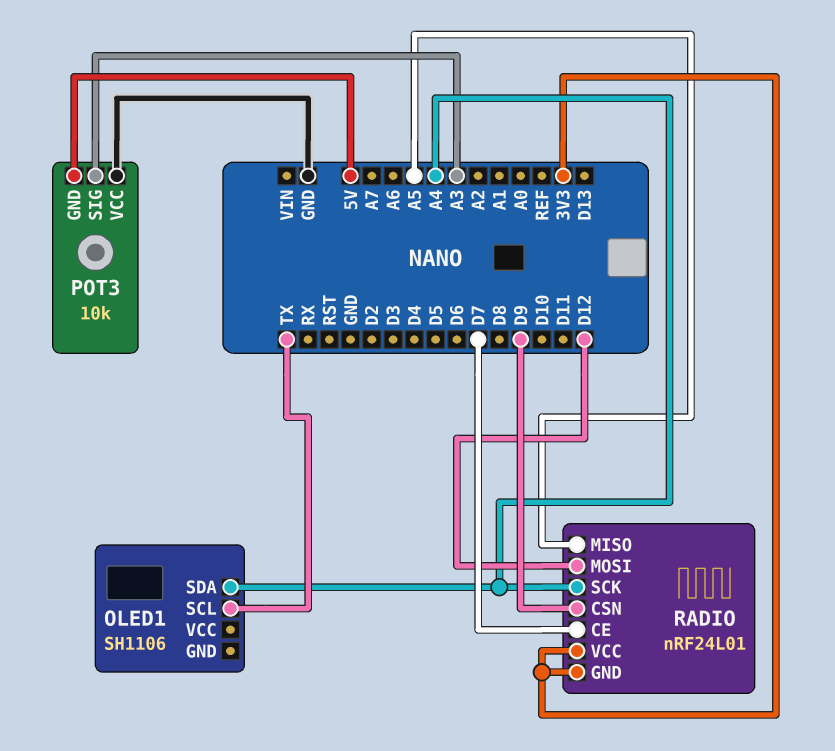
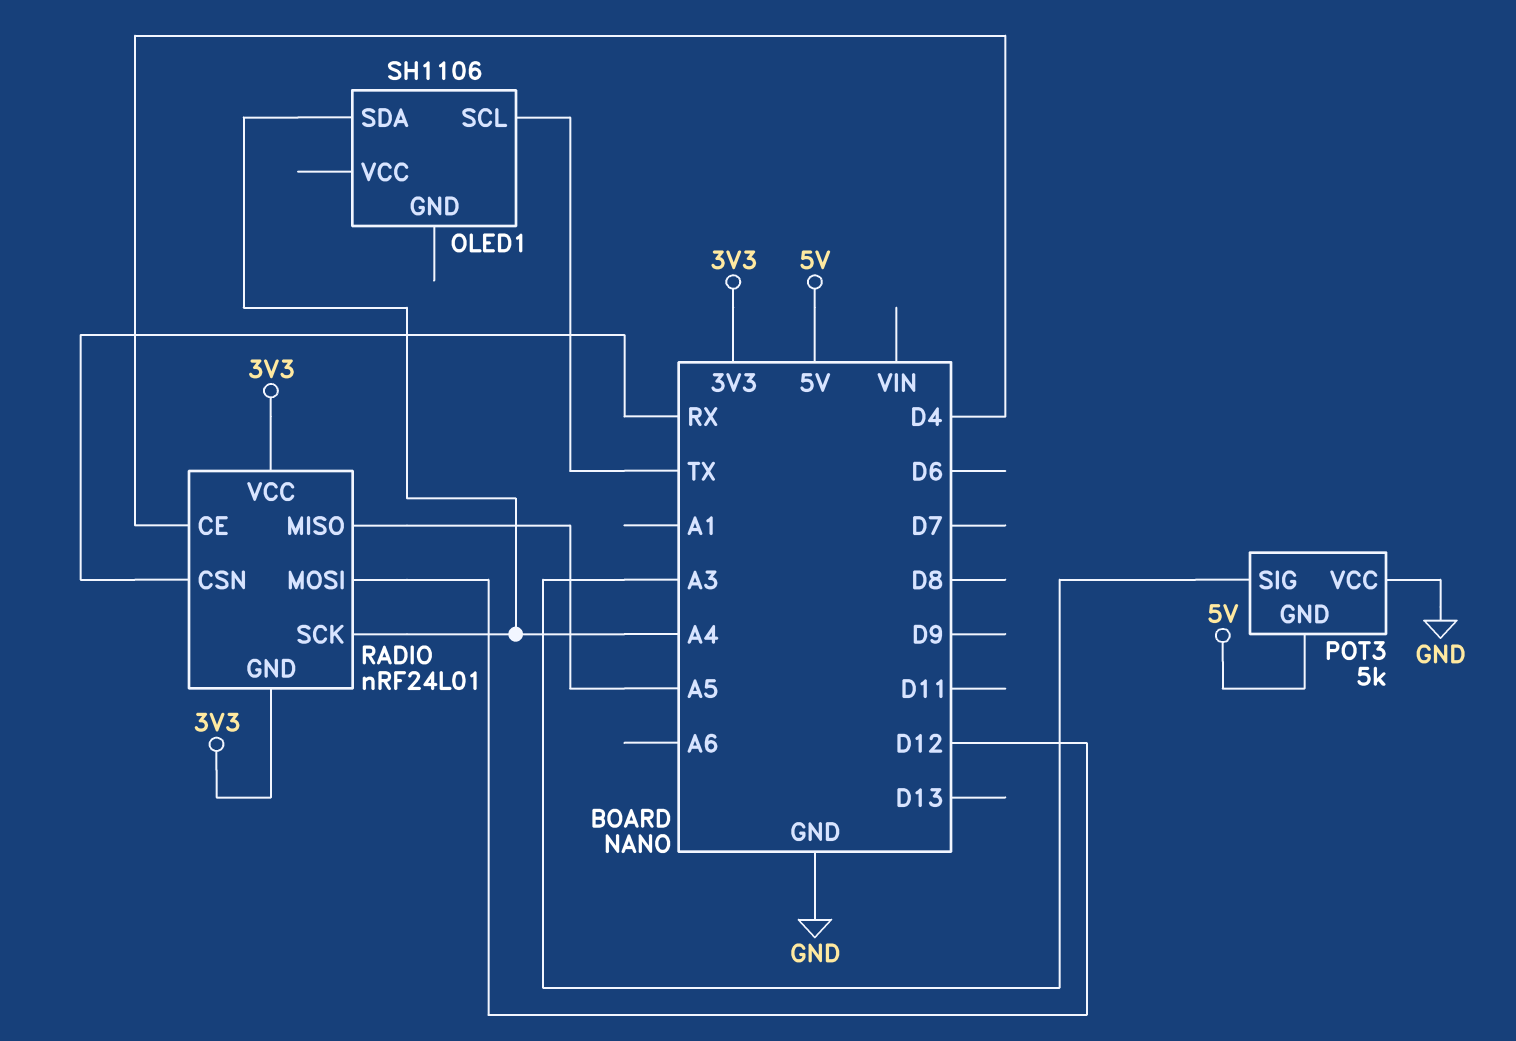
POT3: 10k -> 5k
RADIO pin CE: D7 -> D4
RADIO pin CSN: D9 -> RX

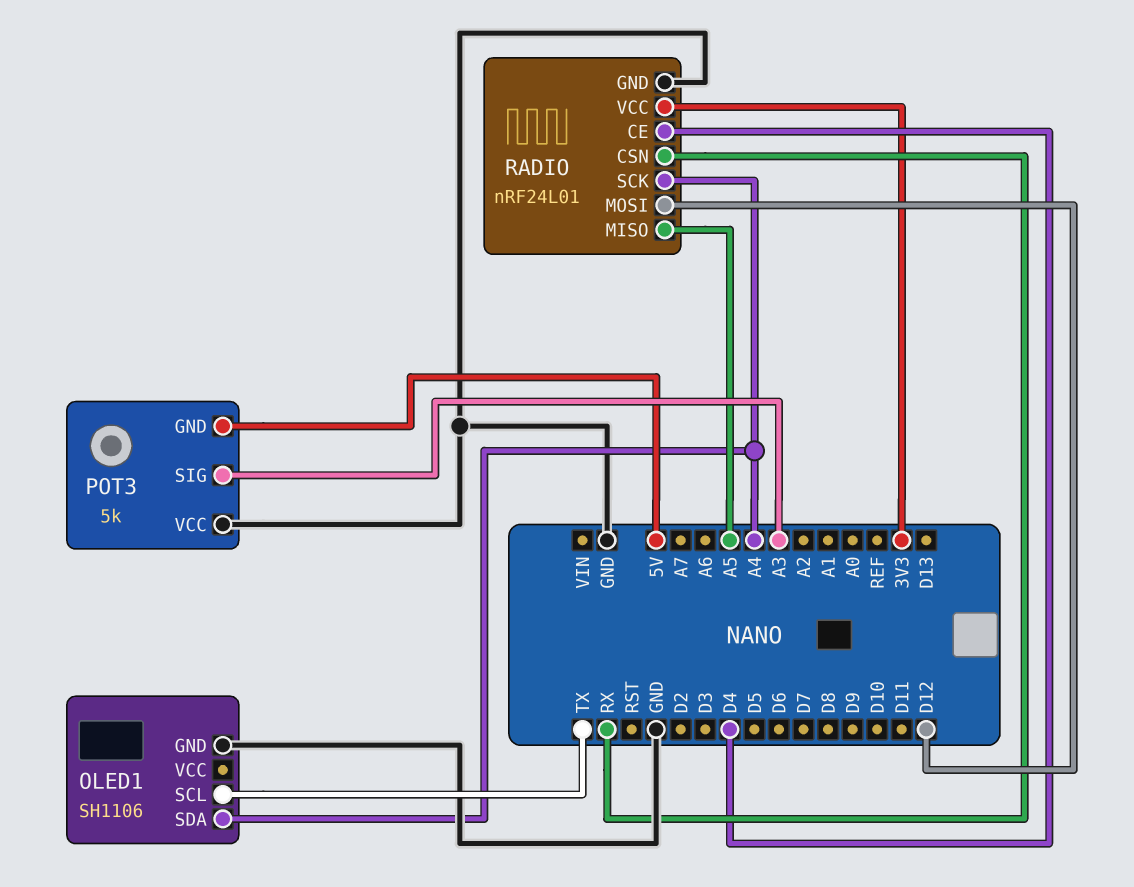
OLED1 pin GND: none -> GND
RADIO pin GND: 3V3 -> GND

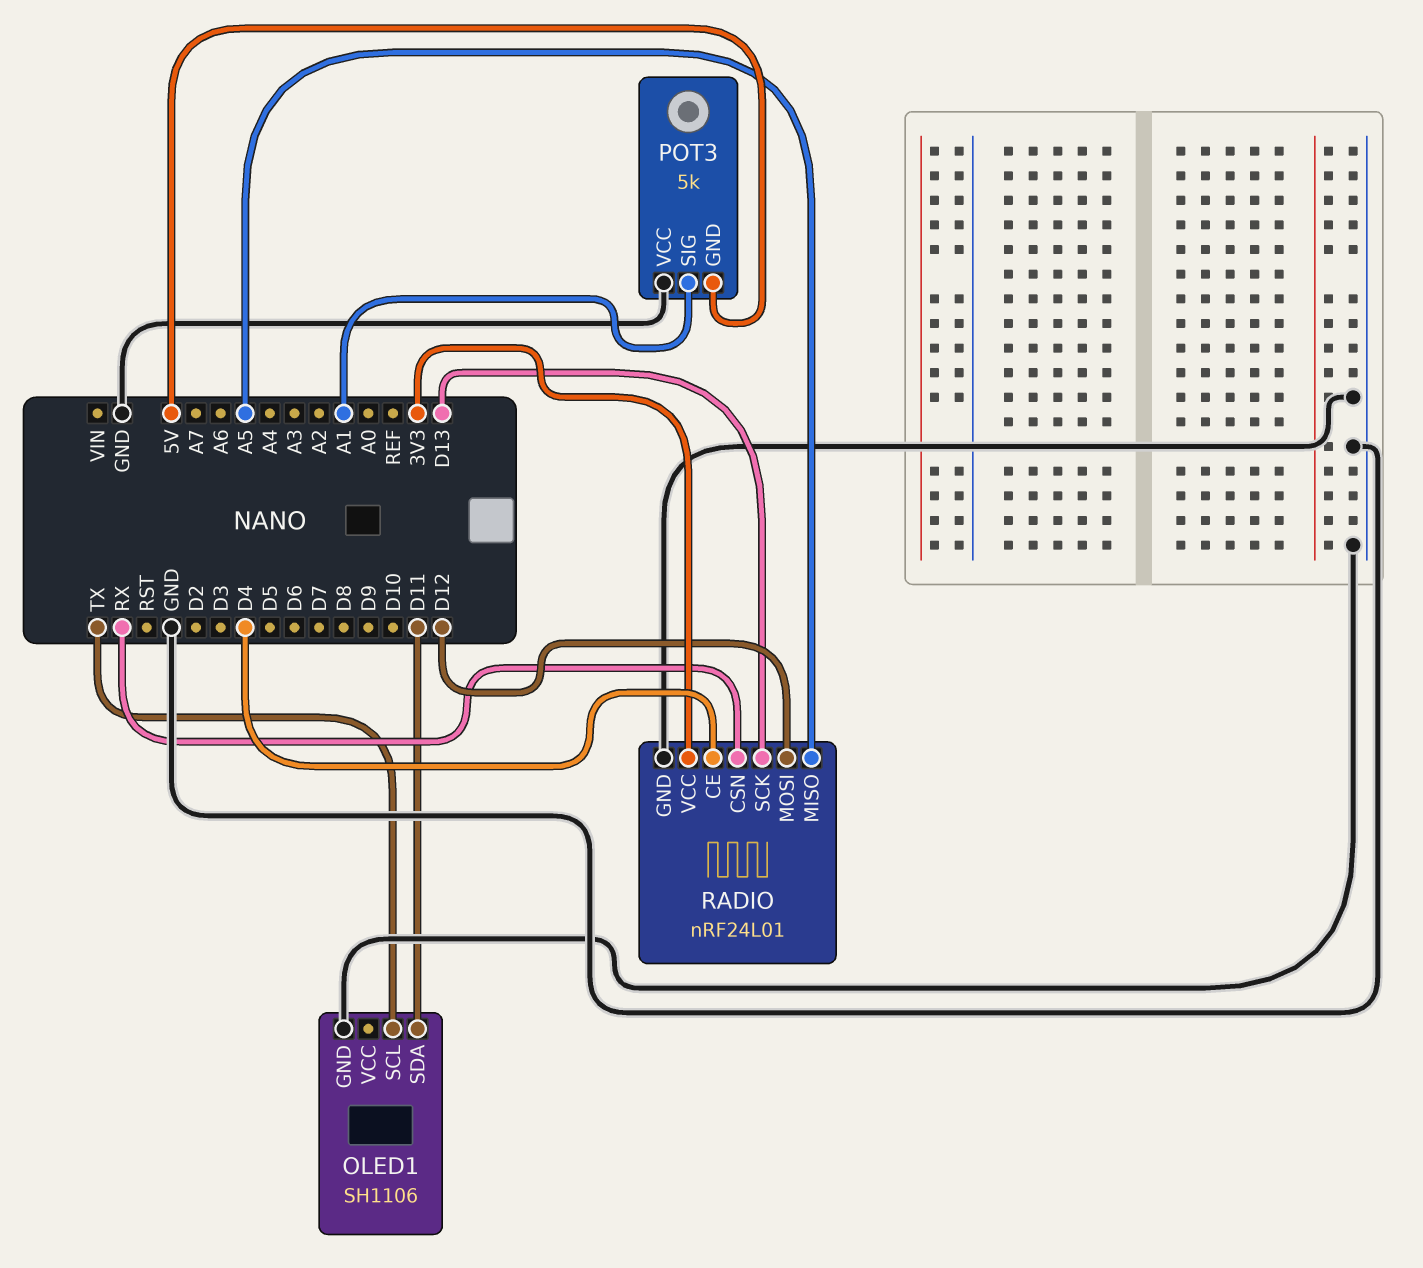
OLED1 pin SDA: A4 -> D11
POT3 pin SIG: A3 -> A1
RADIO pin SCK: A4 -> D13

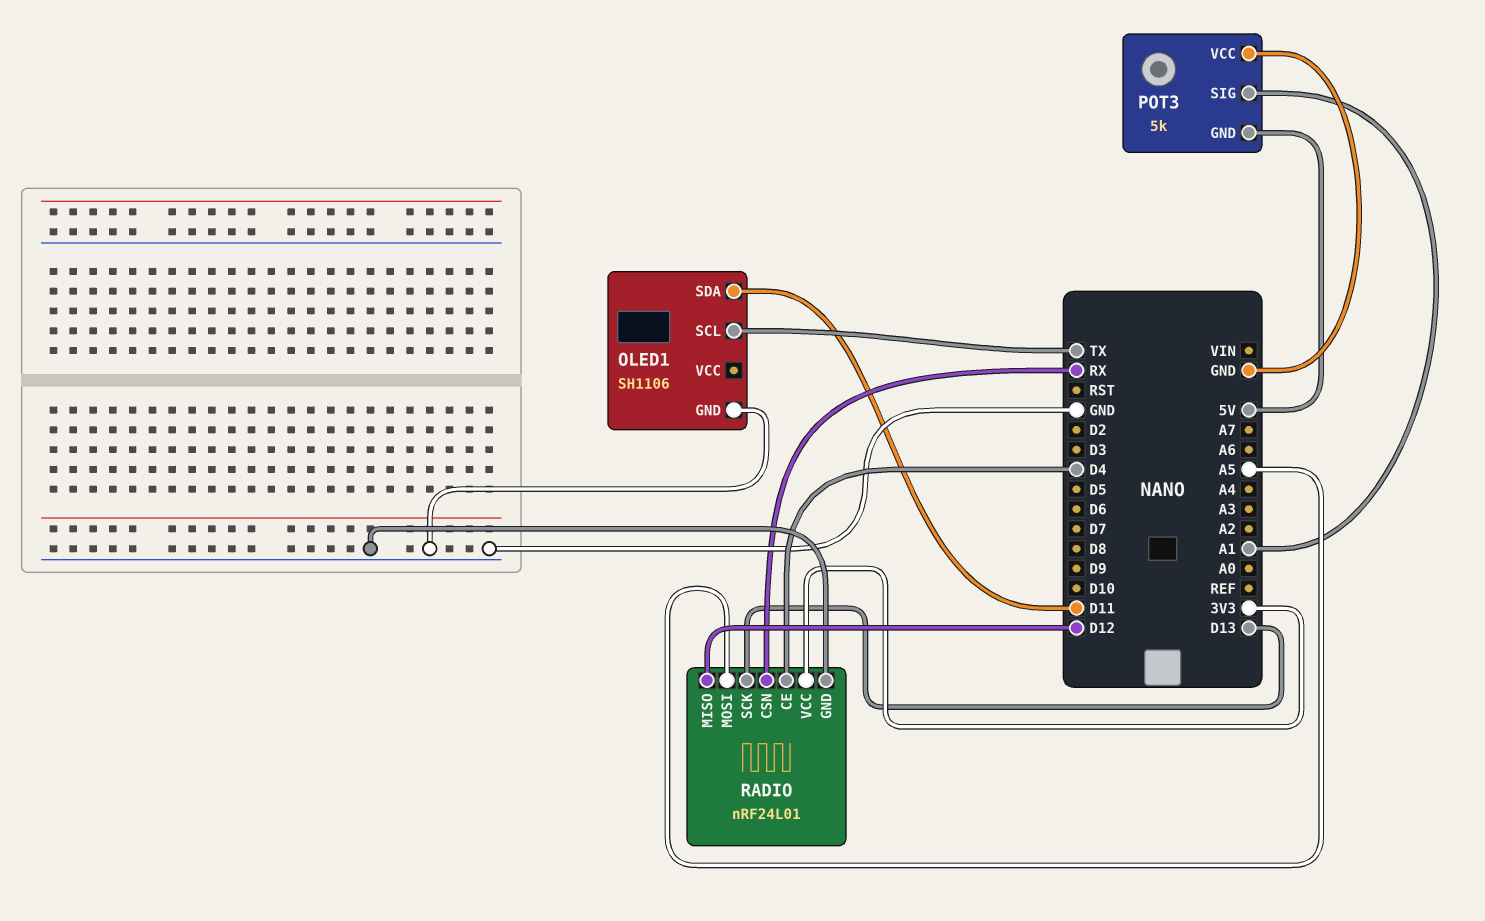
RADIO pin MISO: A5 -> D12
RADIO pin MOSI: D12 -> A5

